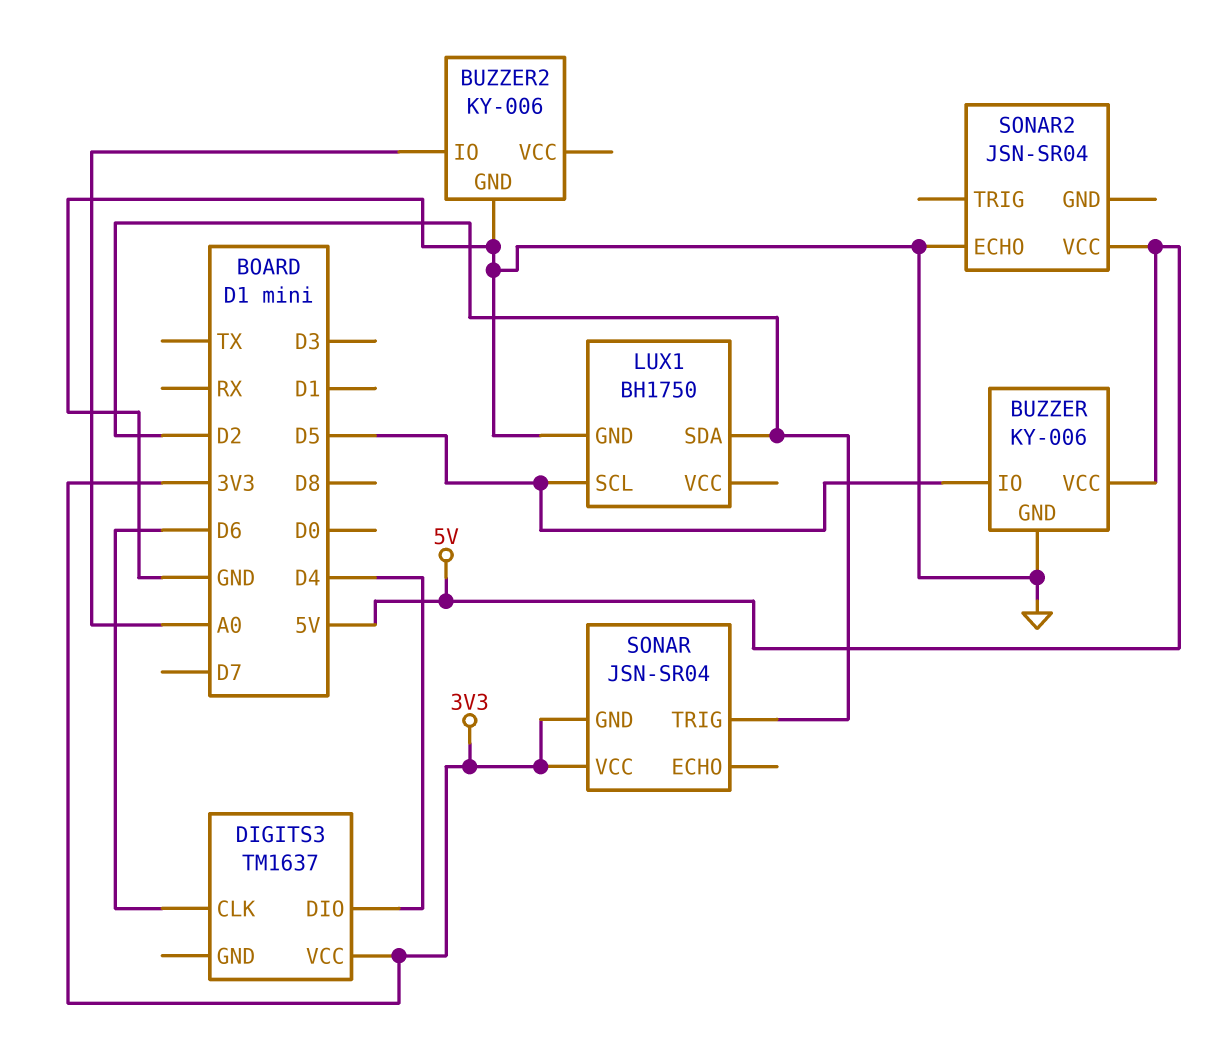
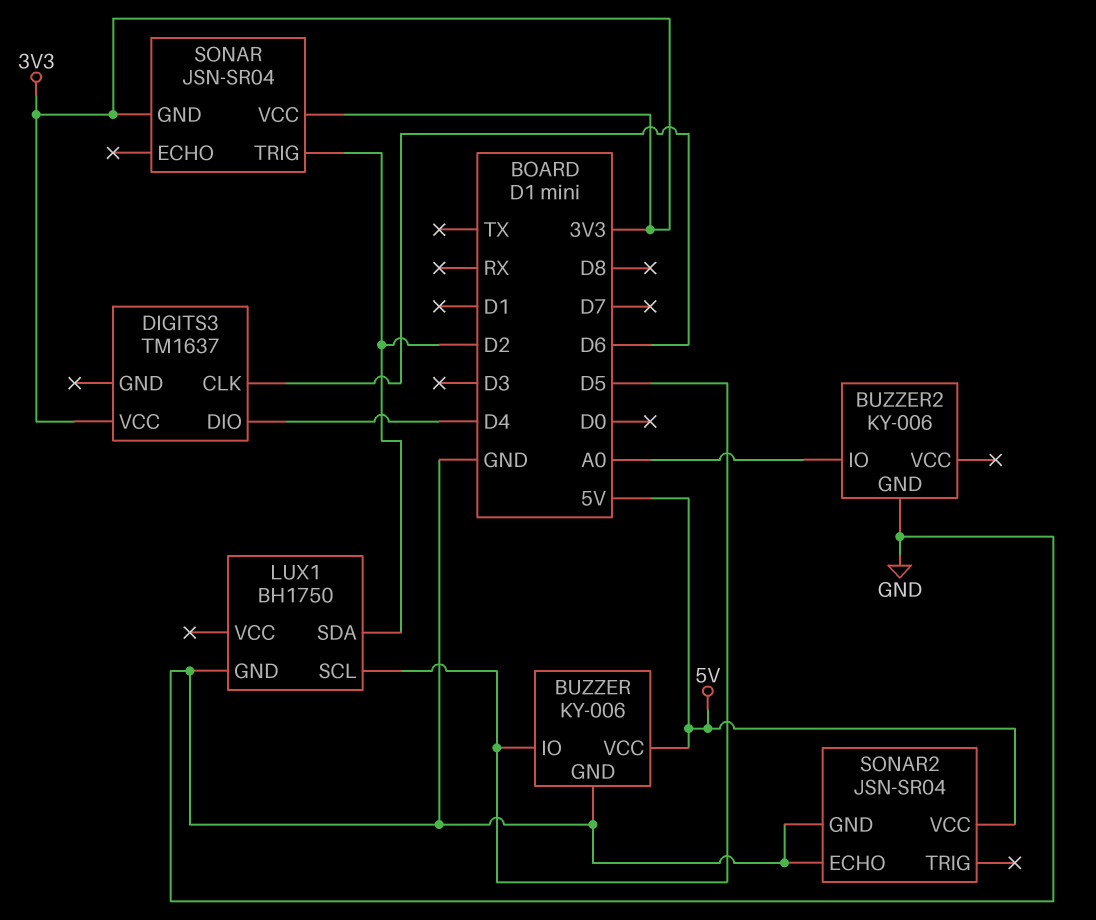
SONAR2 pin GND: none -> GND

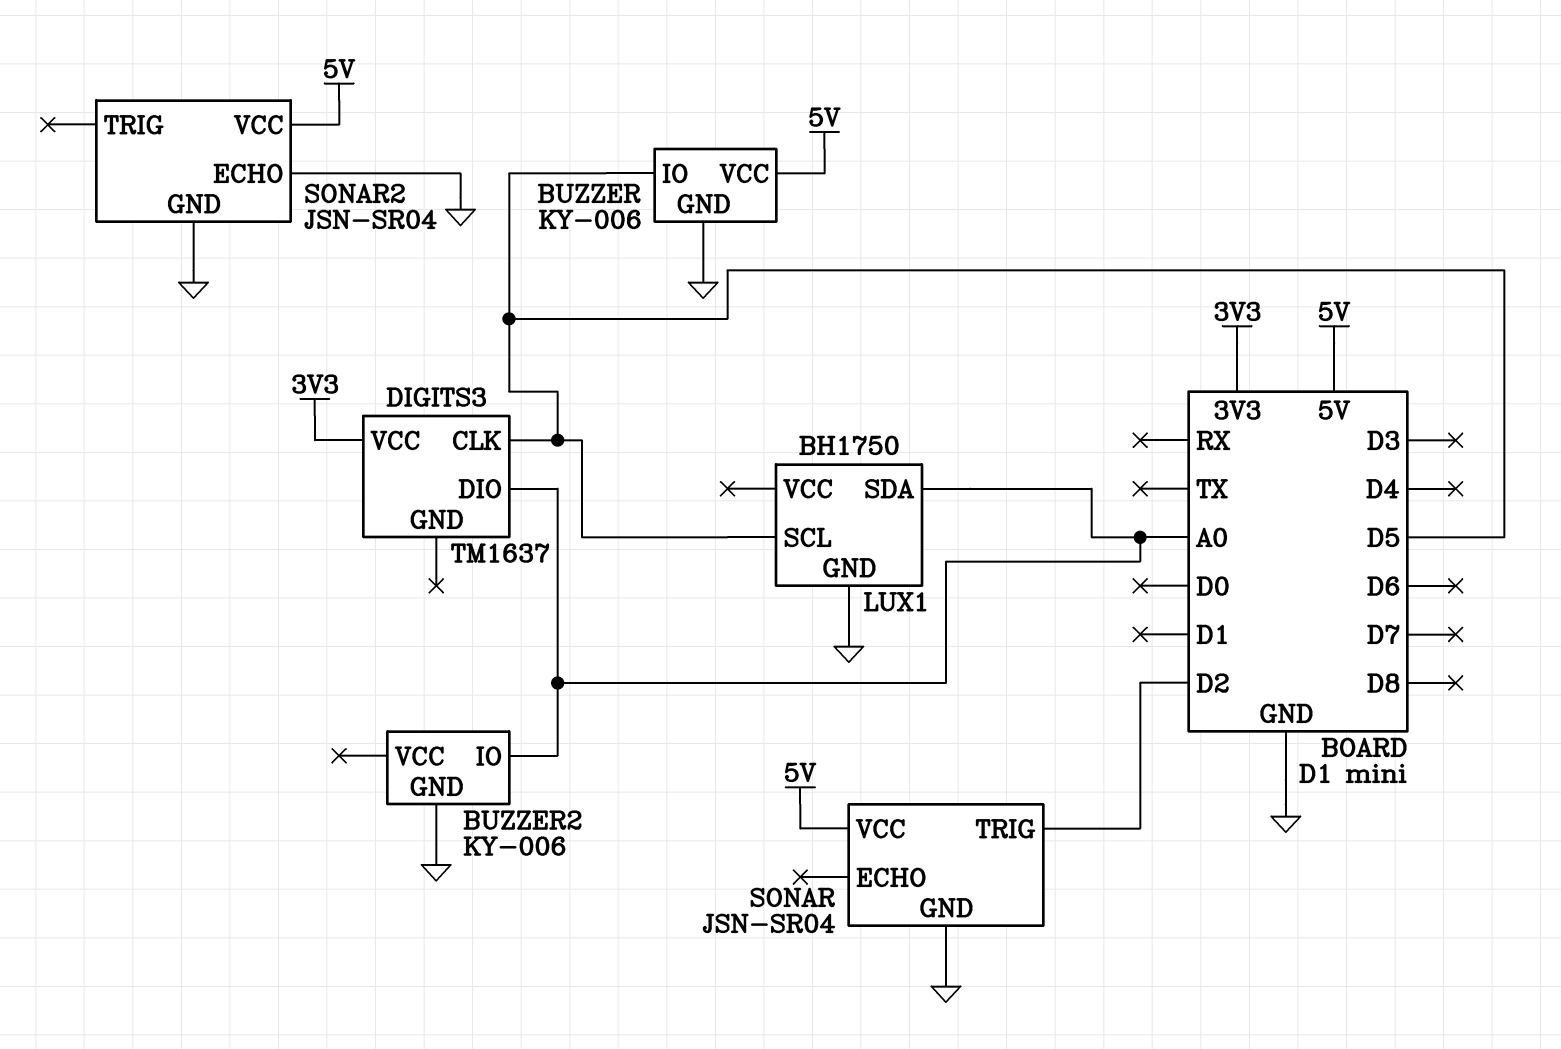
DIGITS3 pin CLK: D6 -> D5
DIGITS3 pin DIO: D4 -> A0
LUX1 pin SDA: D2 -> A0
SONAR pin GND: 3V3 -> GND
SONAR pin VCC: 3V3 -> 5V

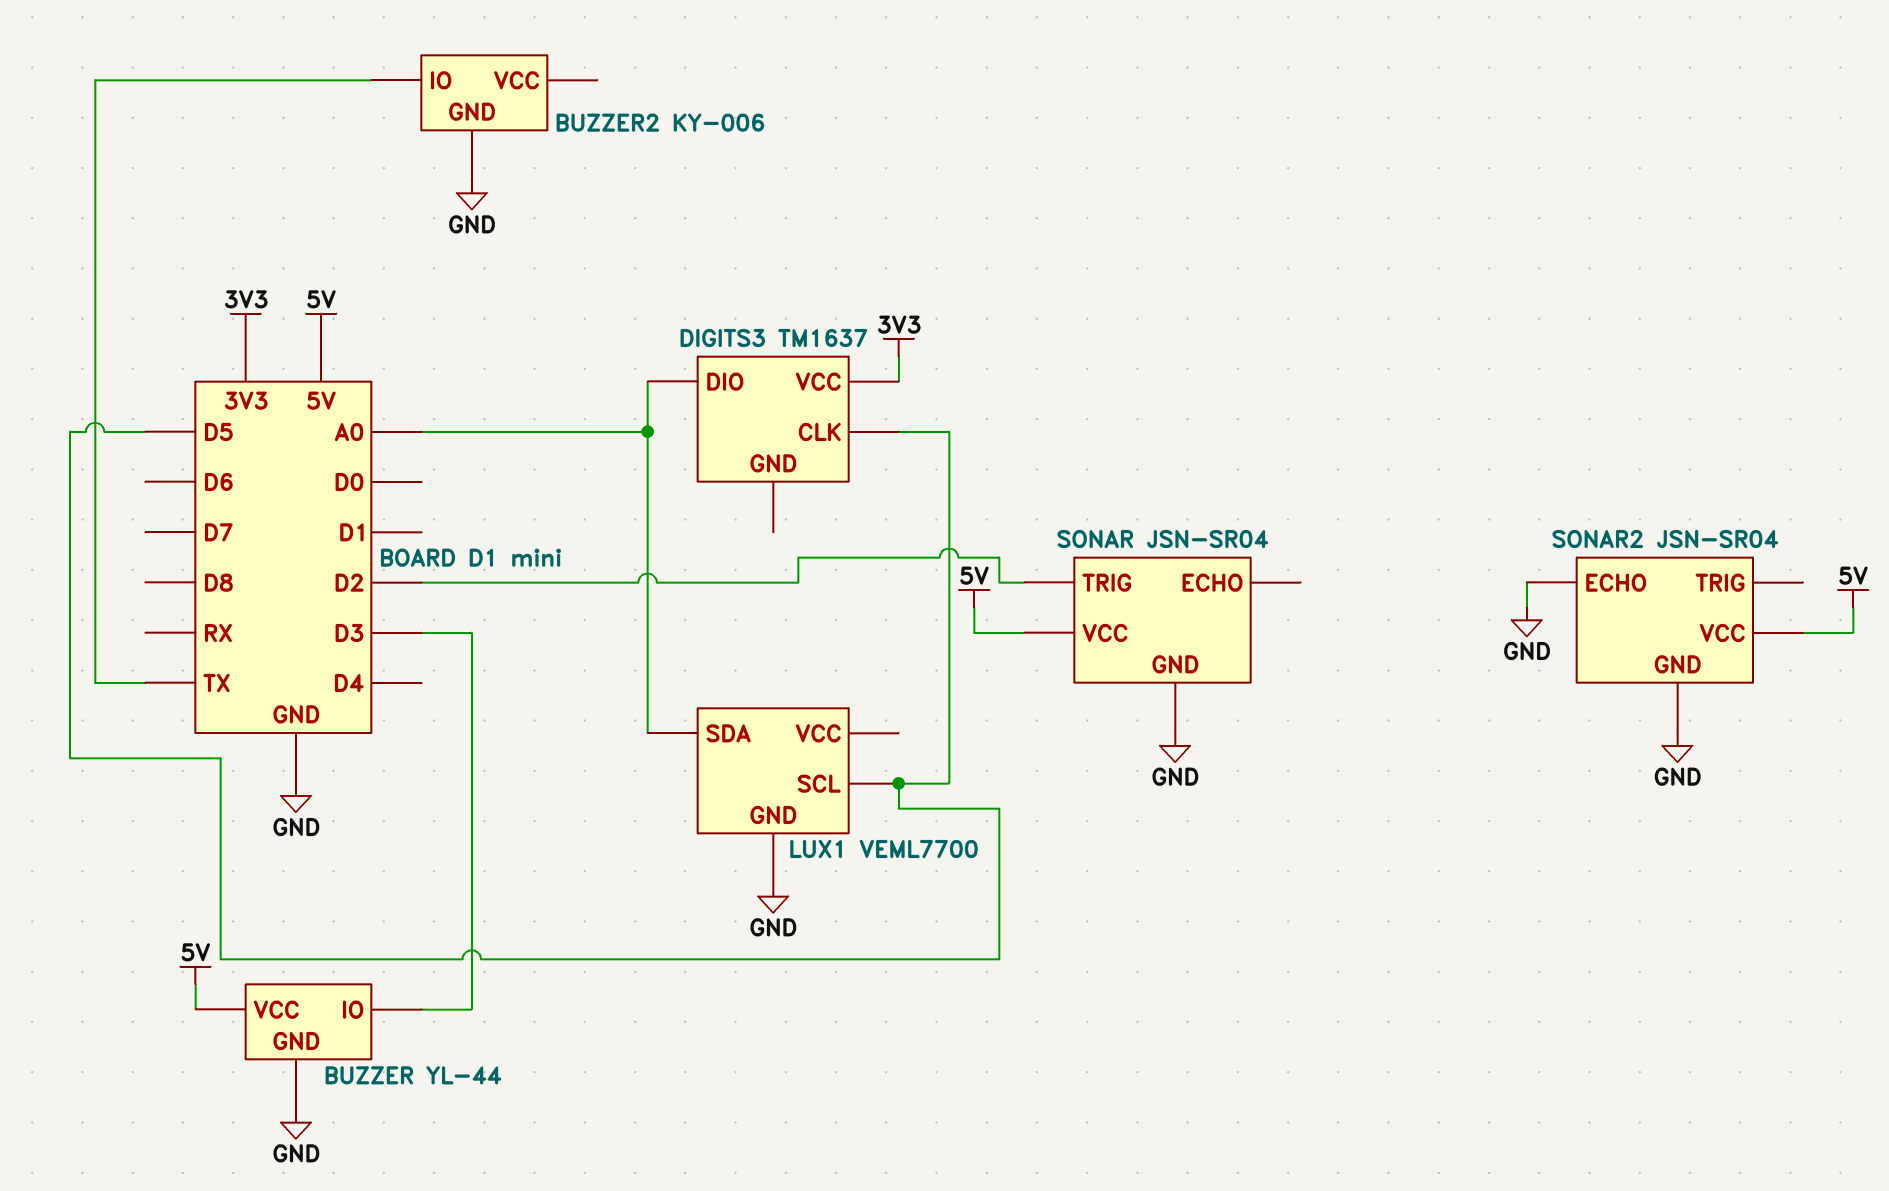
BUZZER: KY-006 -> YL-44
BUZZER pin IO: D5 -> D3
BUZZER2 pin IO: A0 -> TX
LUX1: BH1750 -> VEML7700

